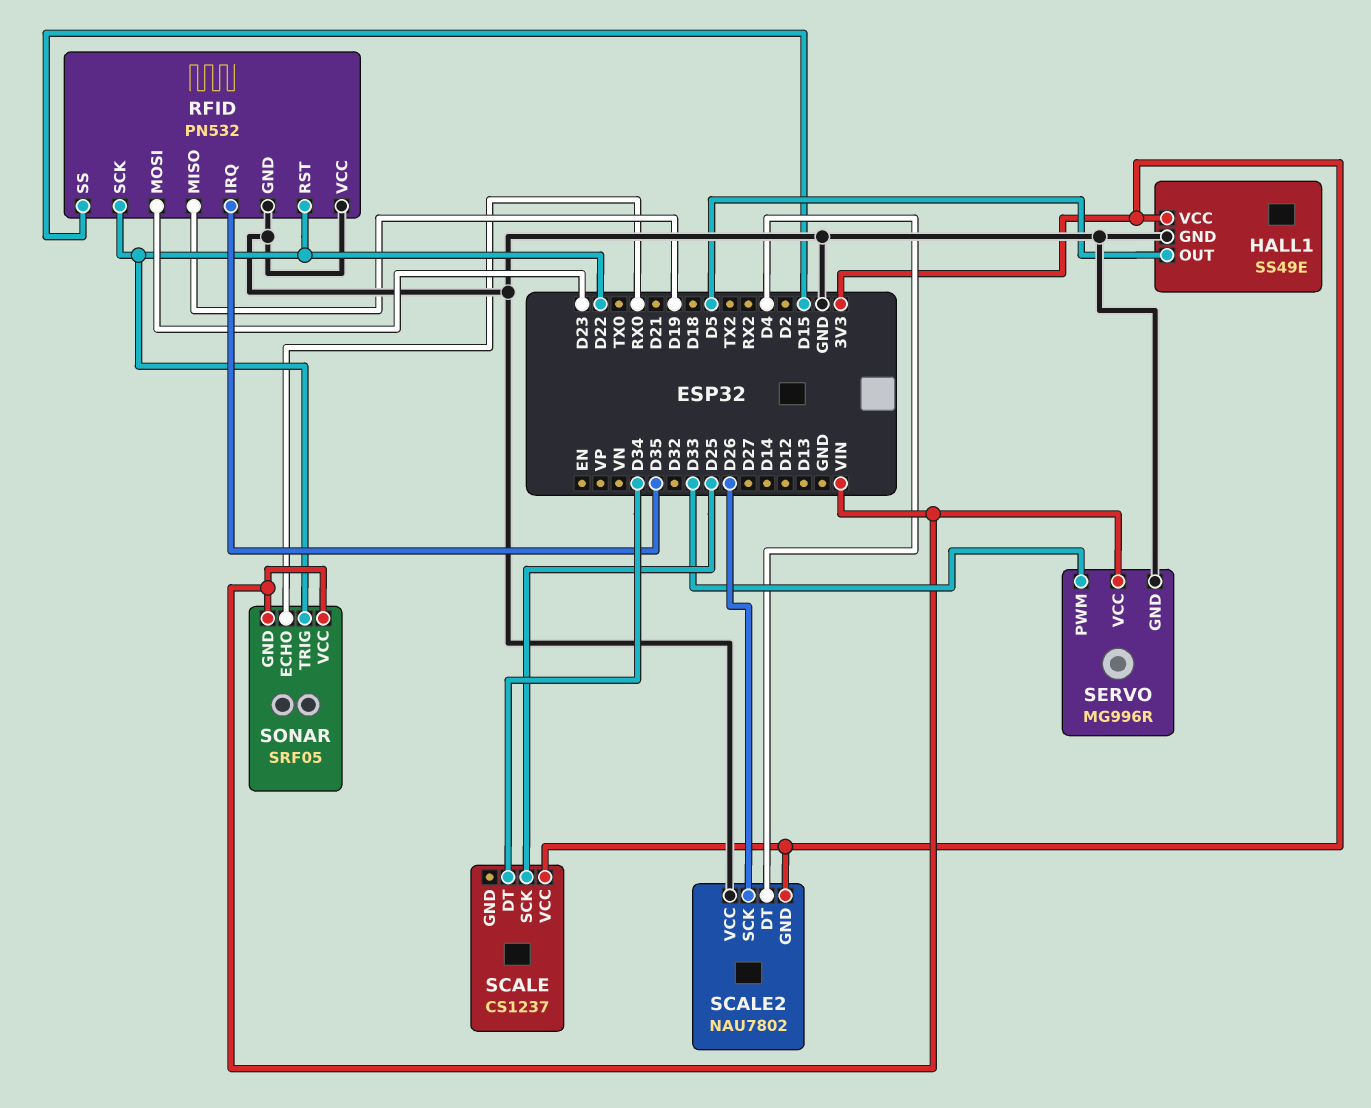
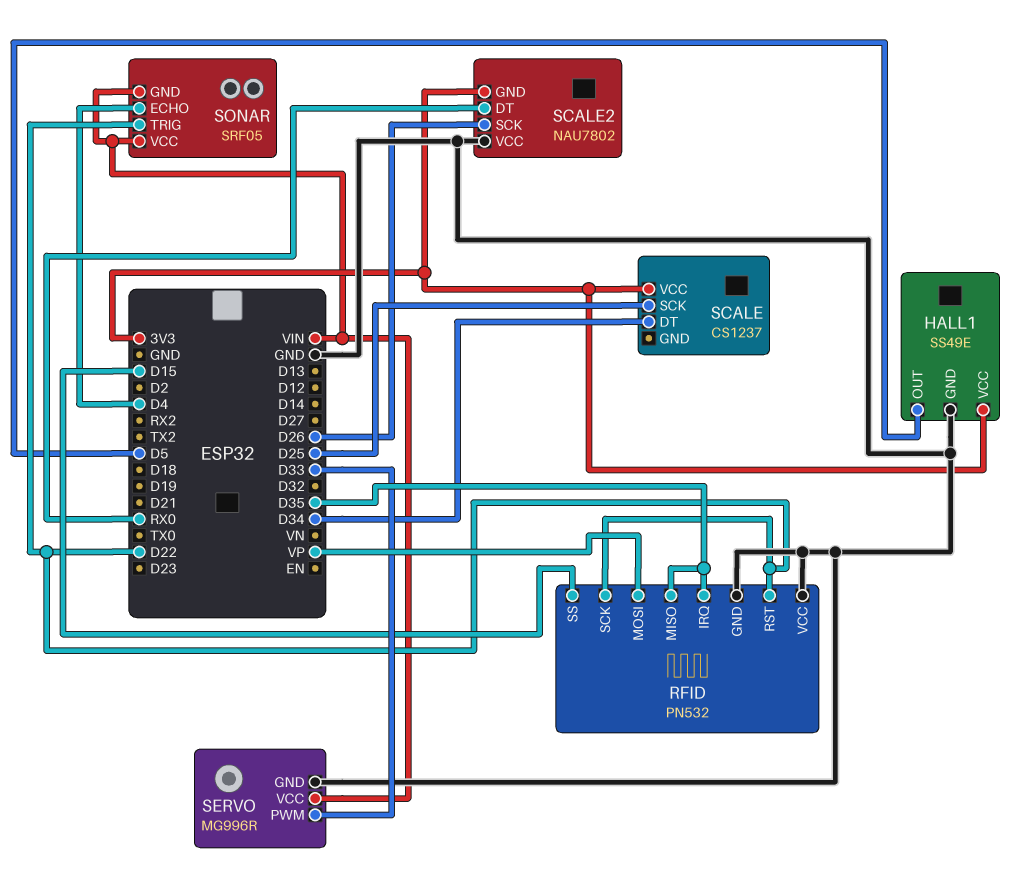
RFID pin MISO: D19 -> D35
RFID pin MOSI: D23 -> VP
SCALE2 pin DT: D4 -> RX0
SONAR pin ECHO: RX0 -> D4

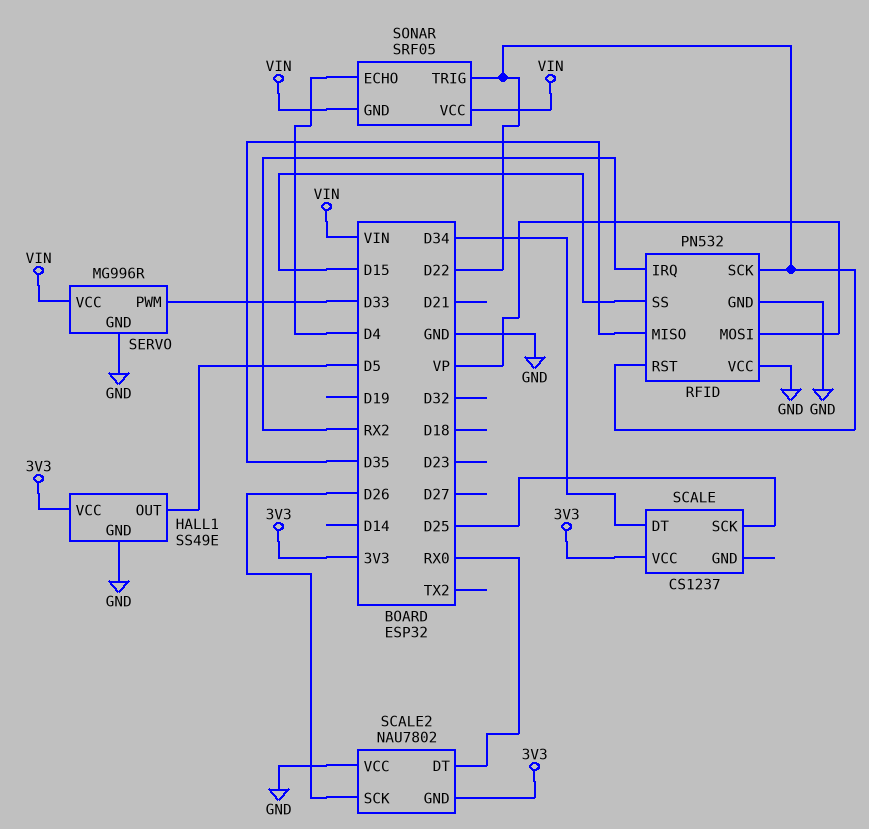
RFID pin IRQ: D35 -> RX2

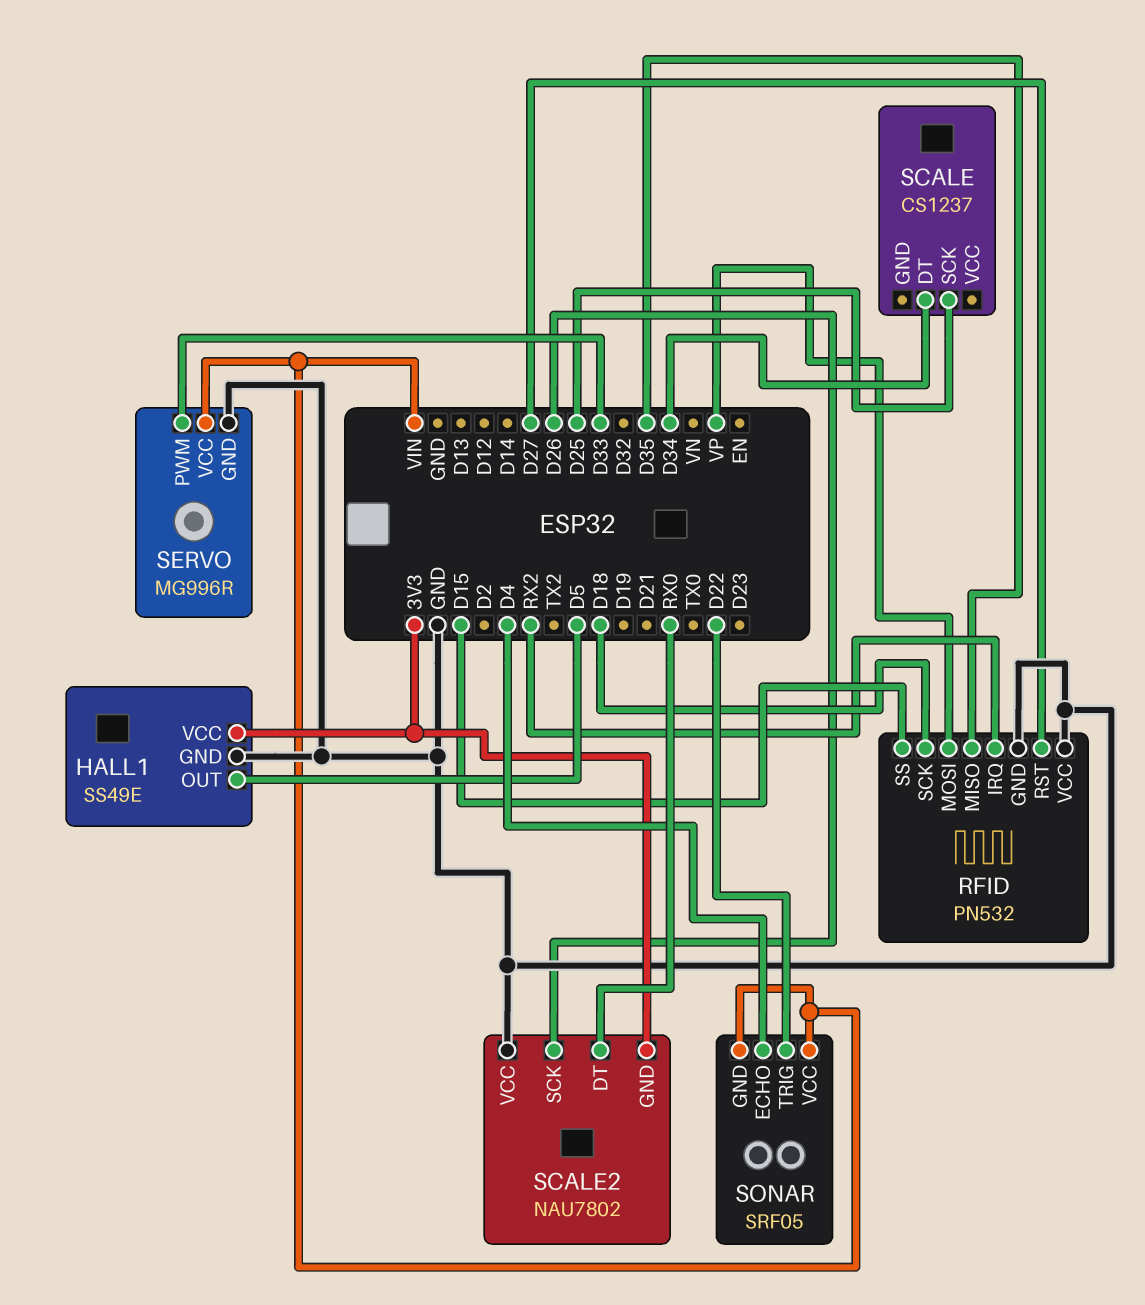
RFID pin RST: D22 -> D27
RFID pin SCK: D22 -> D18
SCALE pin VCC: 3V3 -> none

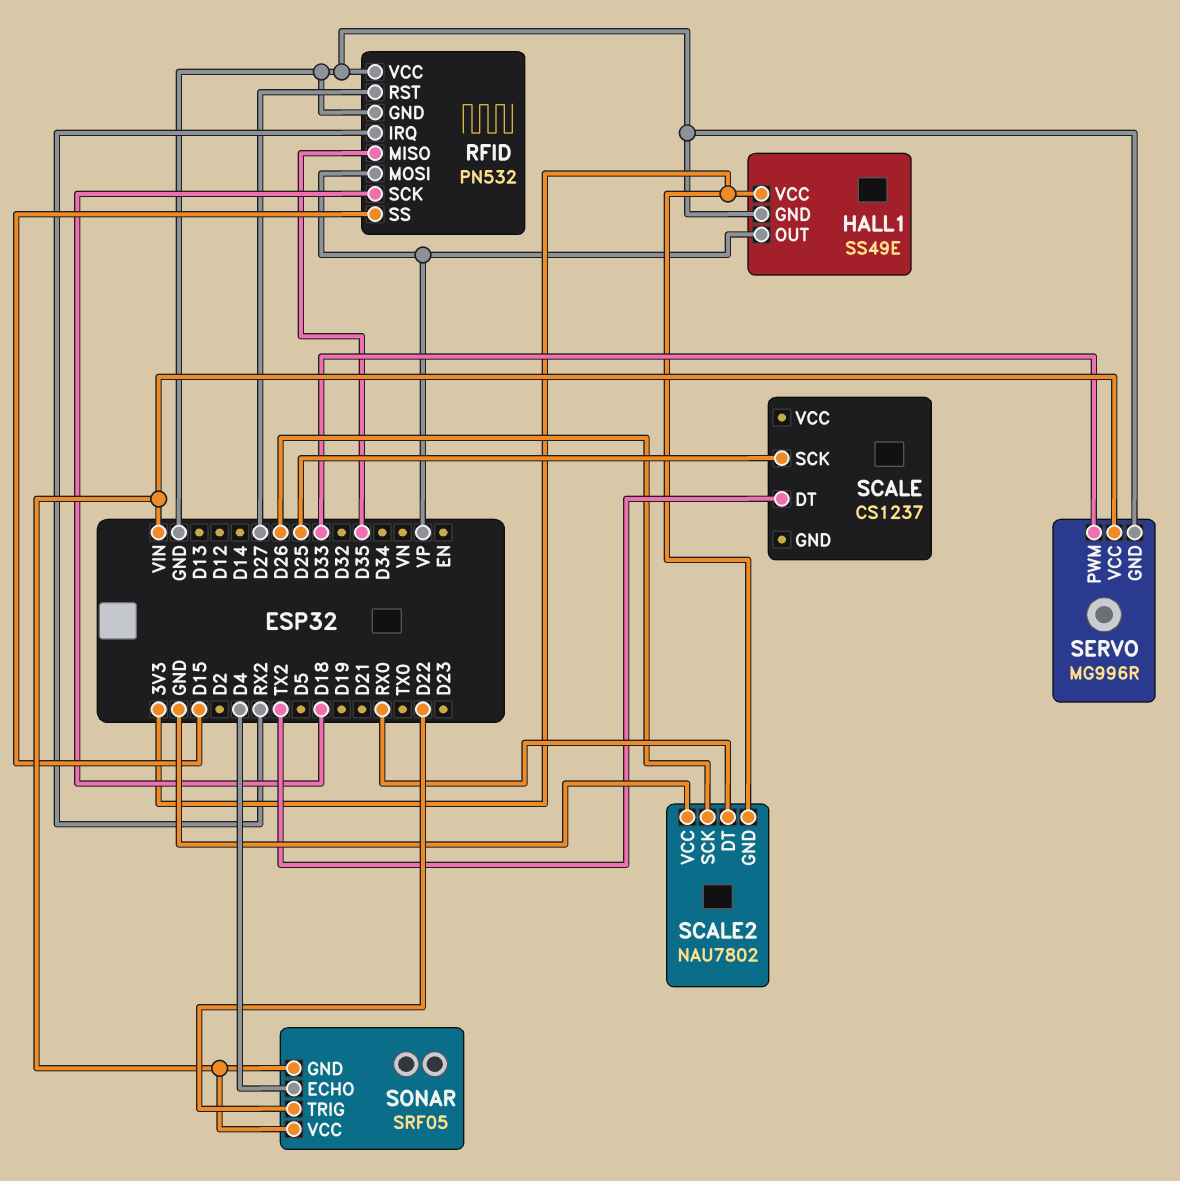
HALL1 pin OUT: D5 -> VP
SCALE pin DT: D34 -> TX2

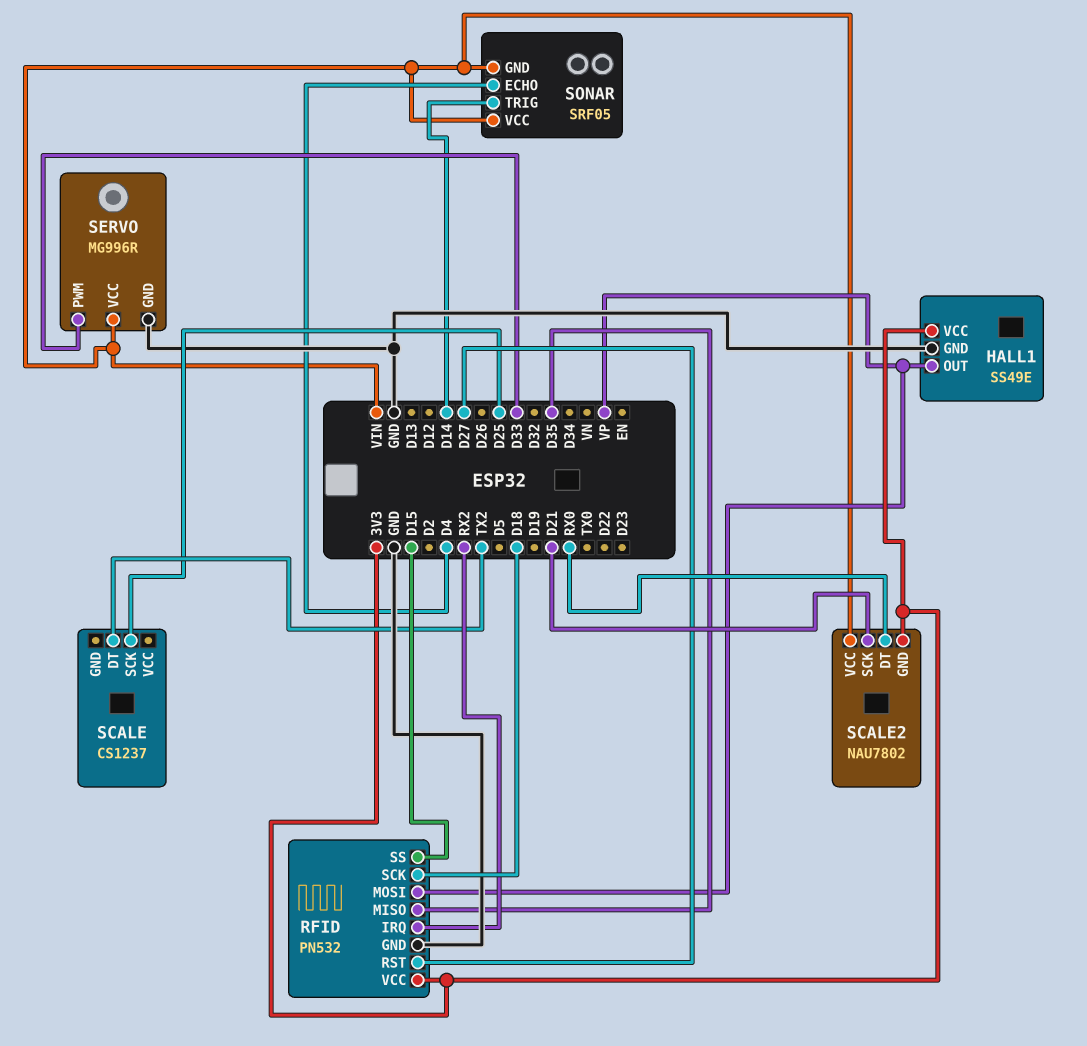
RFID pin VCC: GND -> 3V3
SCALE2 pin SCK: D26 -> D21
SCALE2 pin VCC: GND -> VIN
SONAR pin TRIG: D22 -> D14

